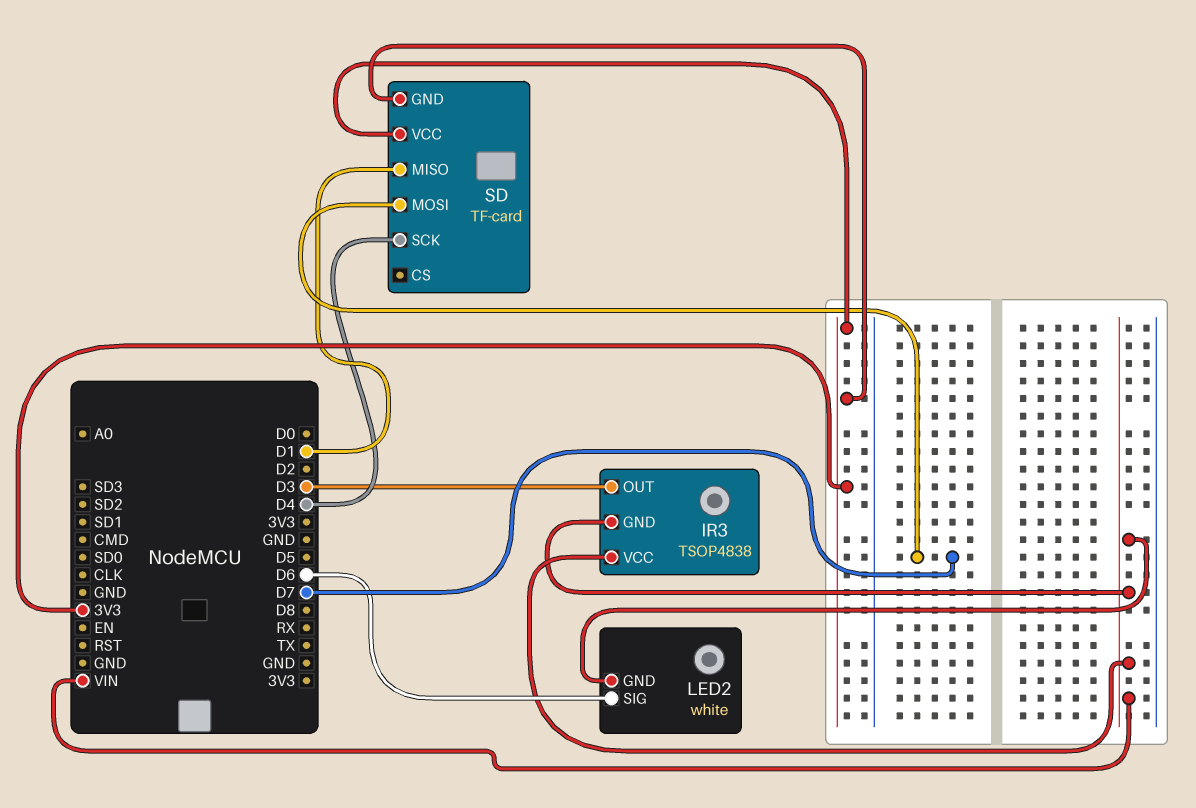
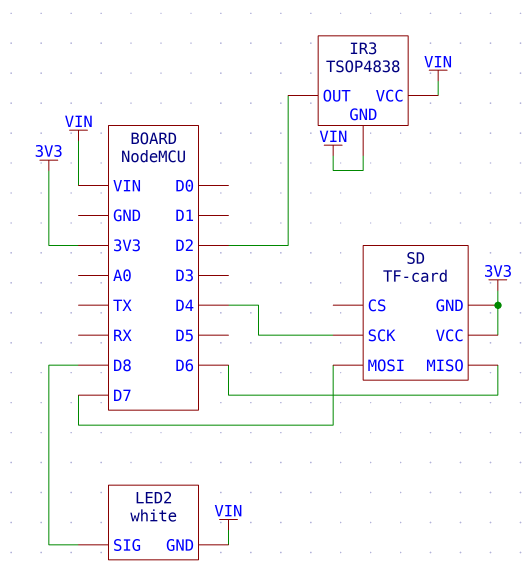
IR3 pin OUT: D3 -> D2
LED2 pin SIG: D6 -> D8
SD pin MISO: D1 -> D6

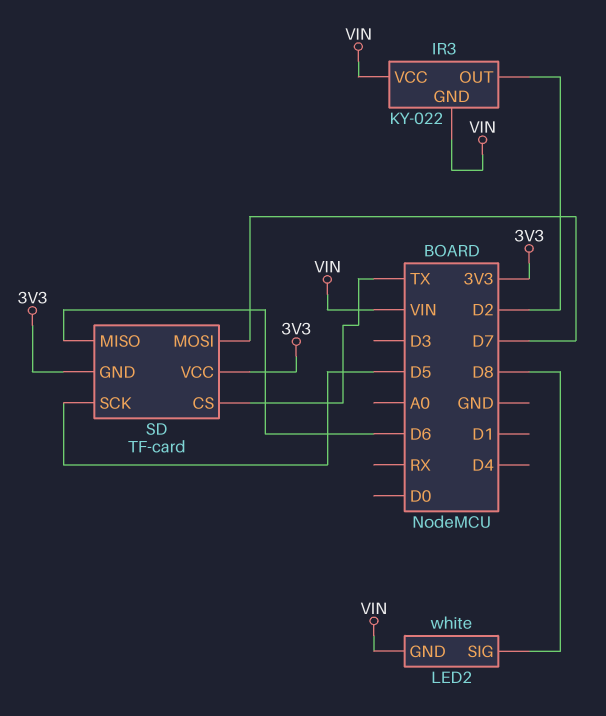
IR3: TSOP4838 -> KY-022
SD pin CS: none -> TX
SD pin SCK: D4 -> D5

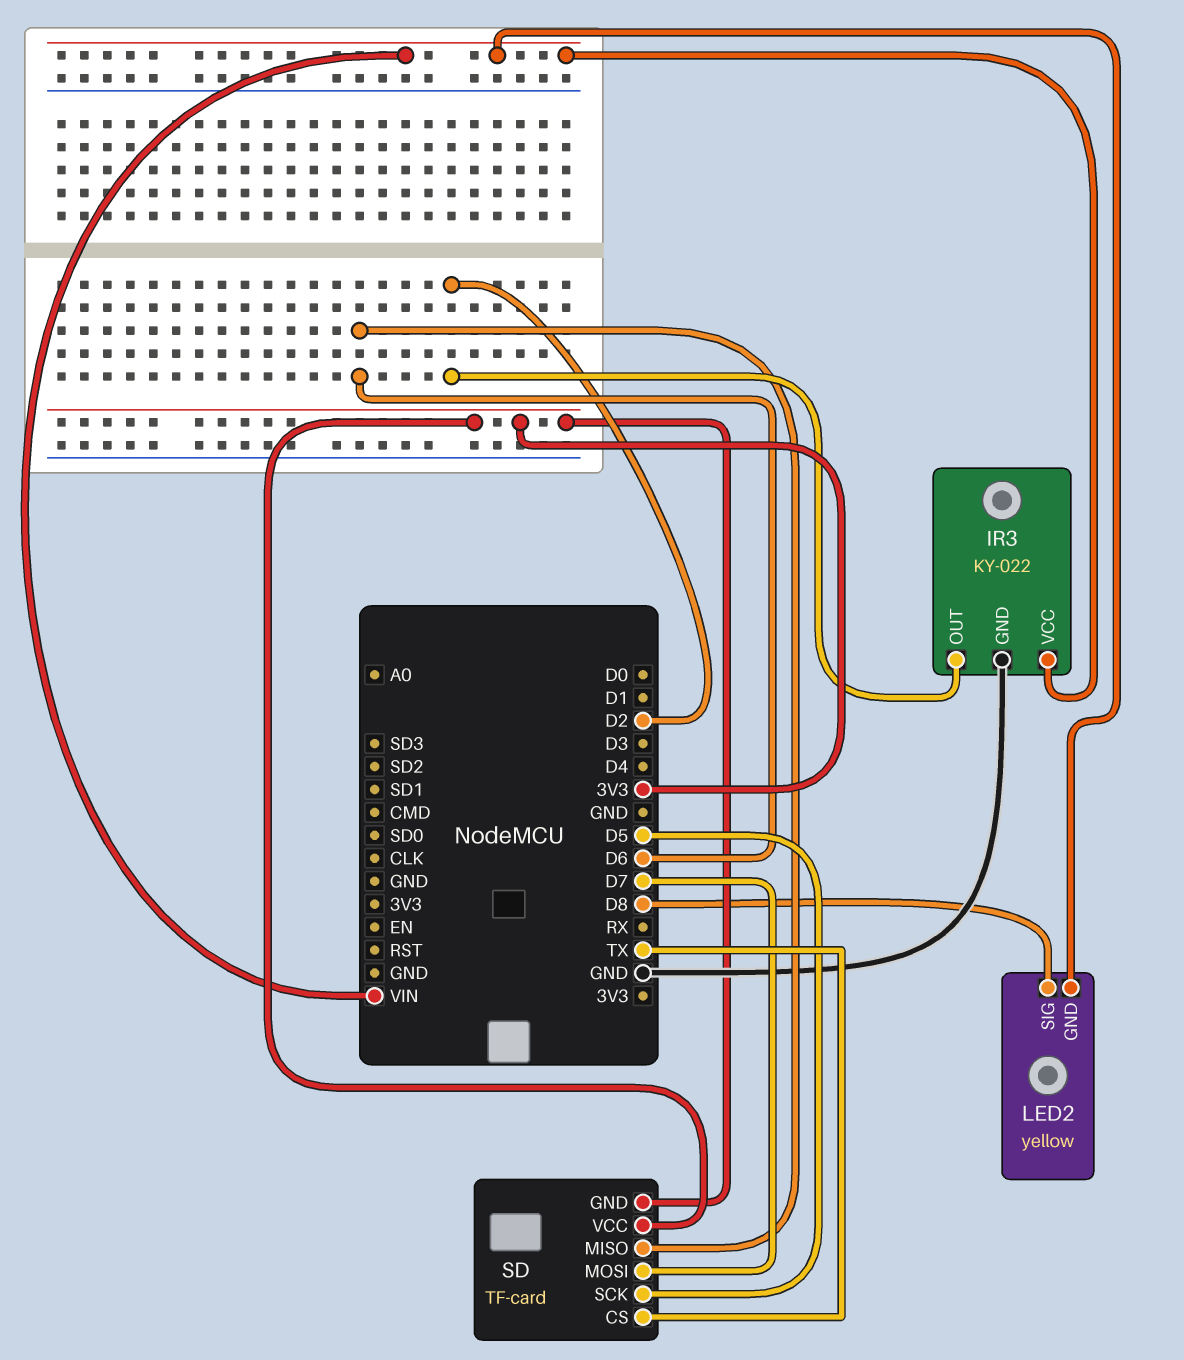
IR3 pin GND: VIN -> GND
LED2: white -> yellow

